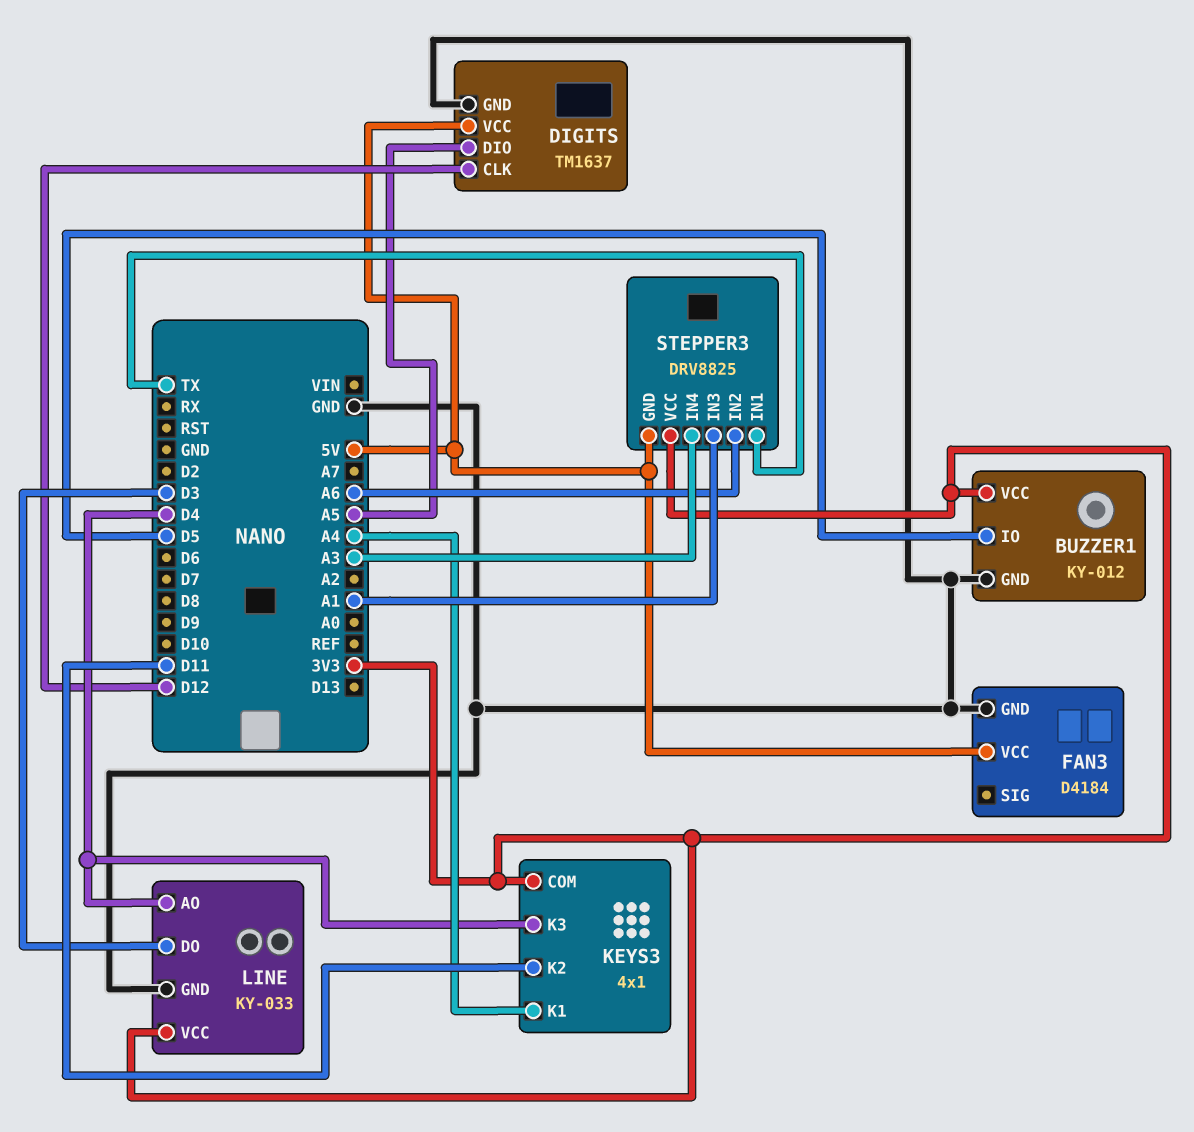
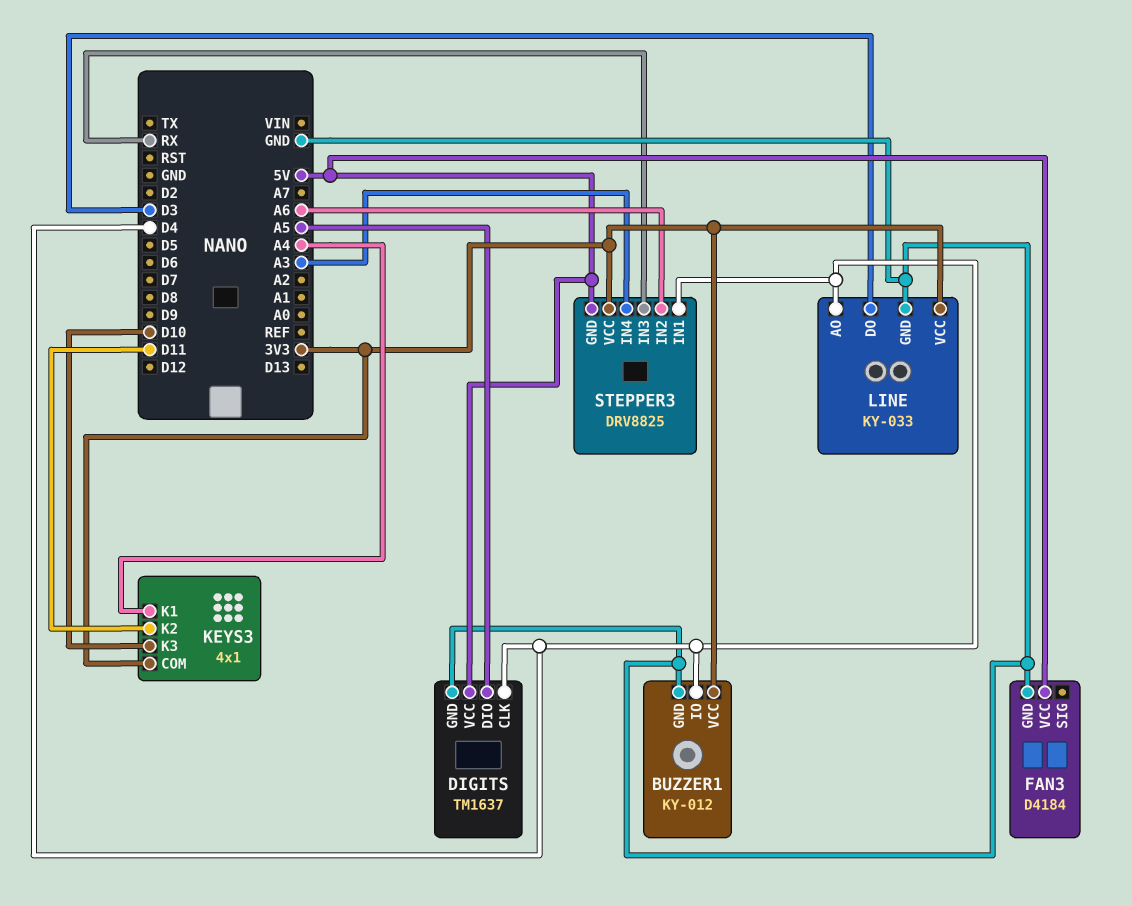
BUZZER1 pin IO: D5 -> D4
DIGITS pin CLK: D12 -> D4
KEYS3 pin K3: D4 -> D10
STEPPER3 pin IN1: TX -> D4
STEPPER3 pin IN3: A1 -> RX

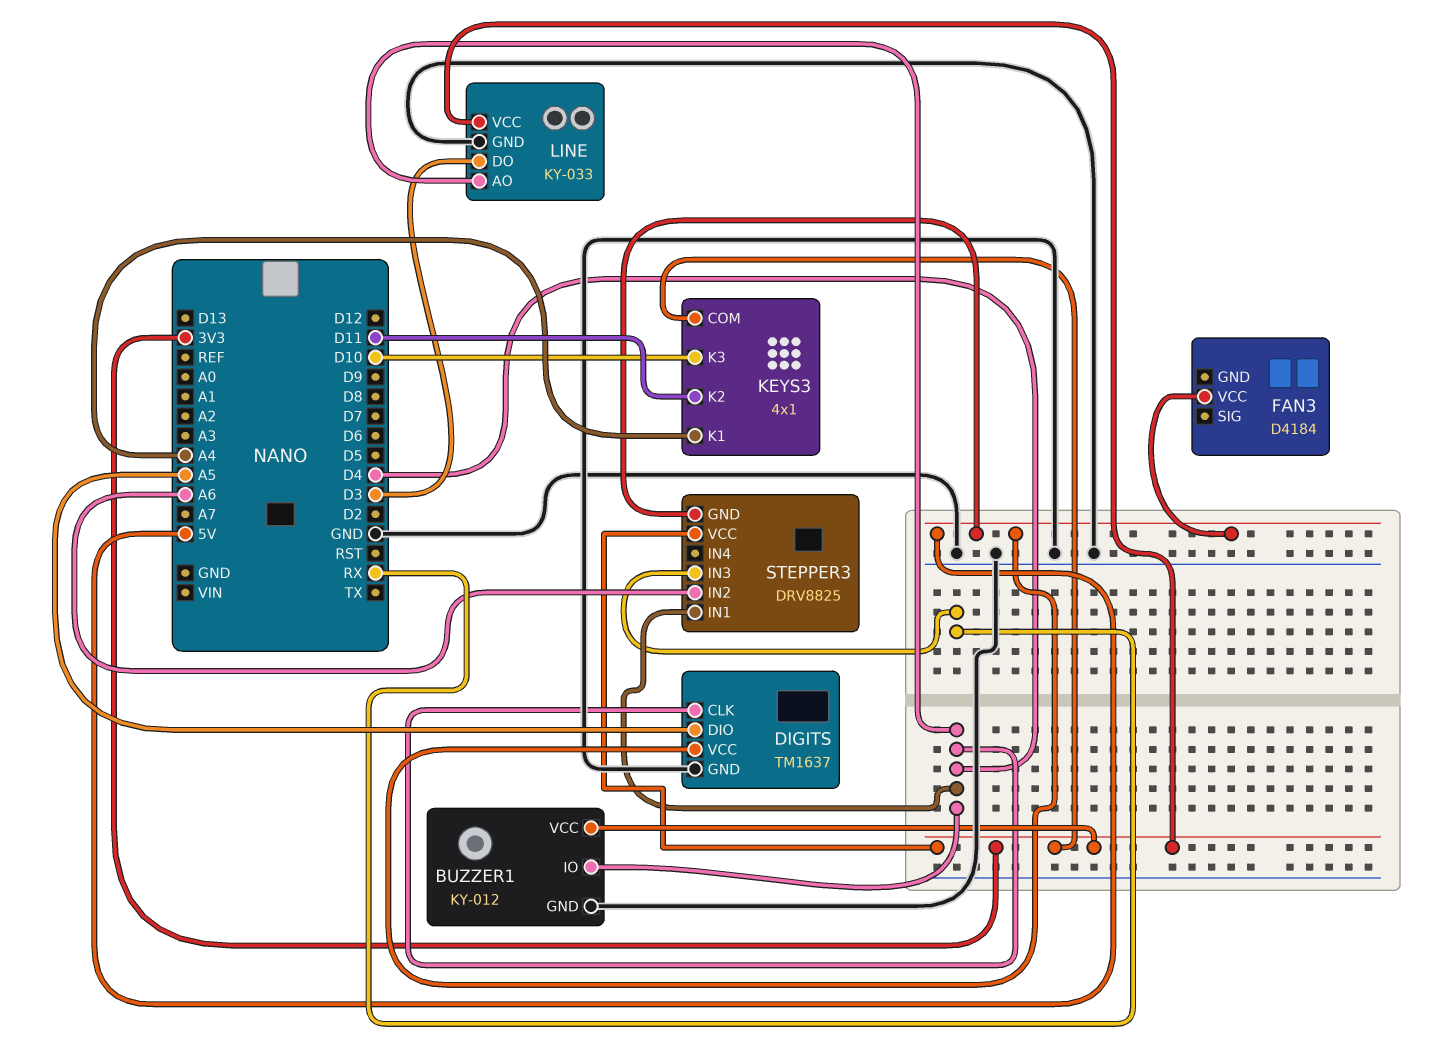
FAN3 pin GND: GND -> none
STEPPER3 pin IN4: A3 -> none

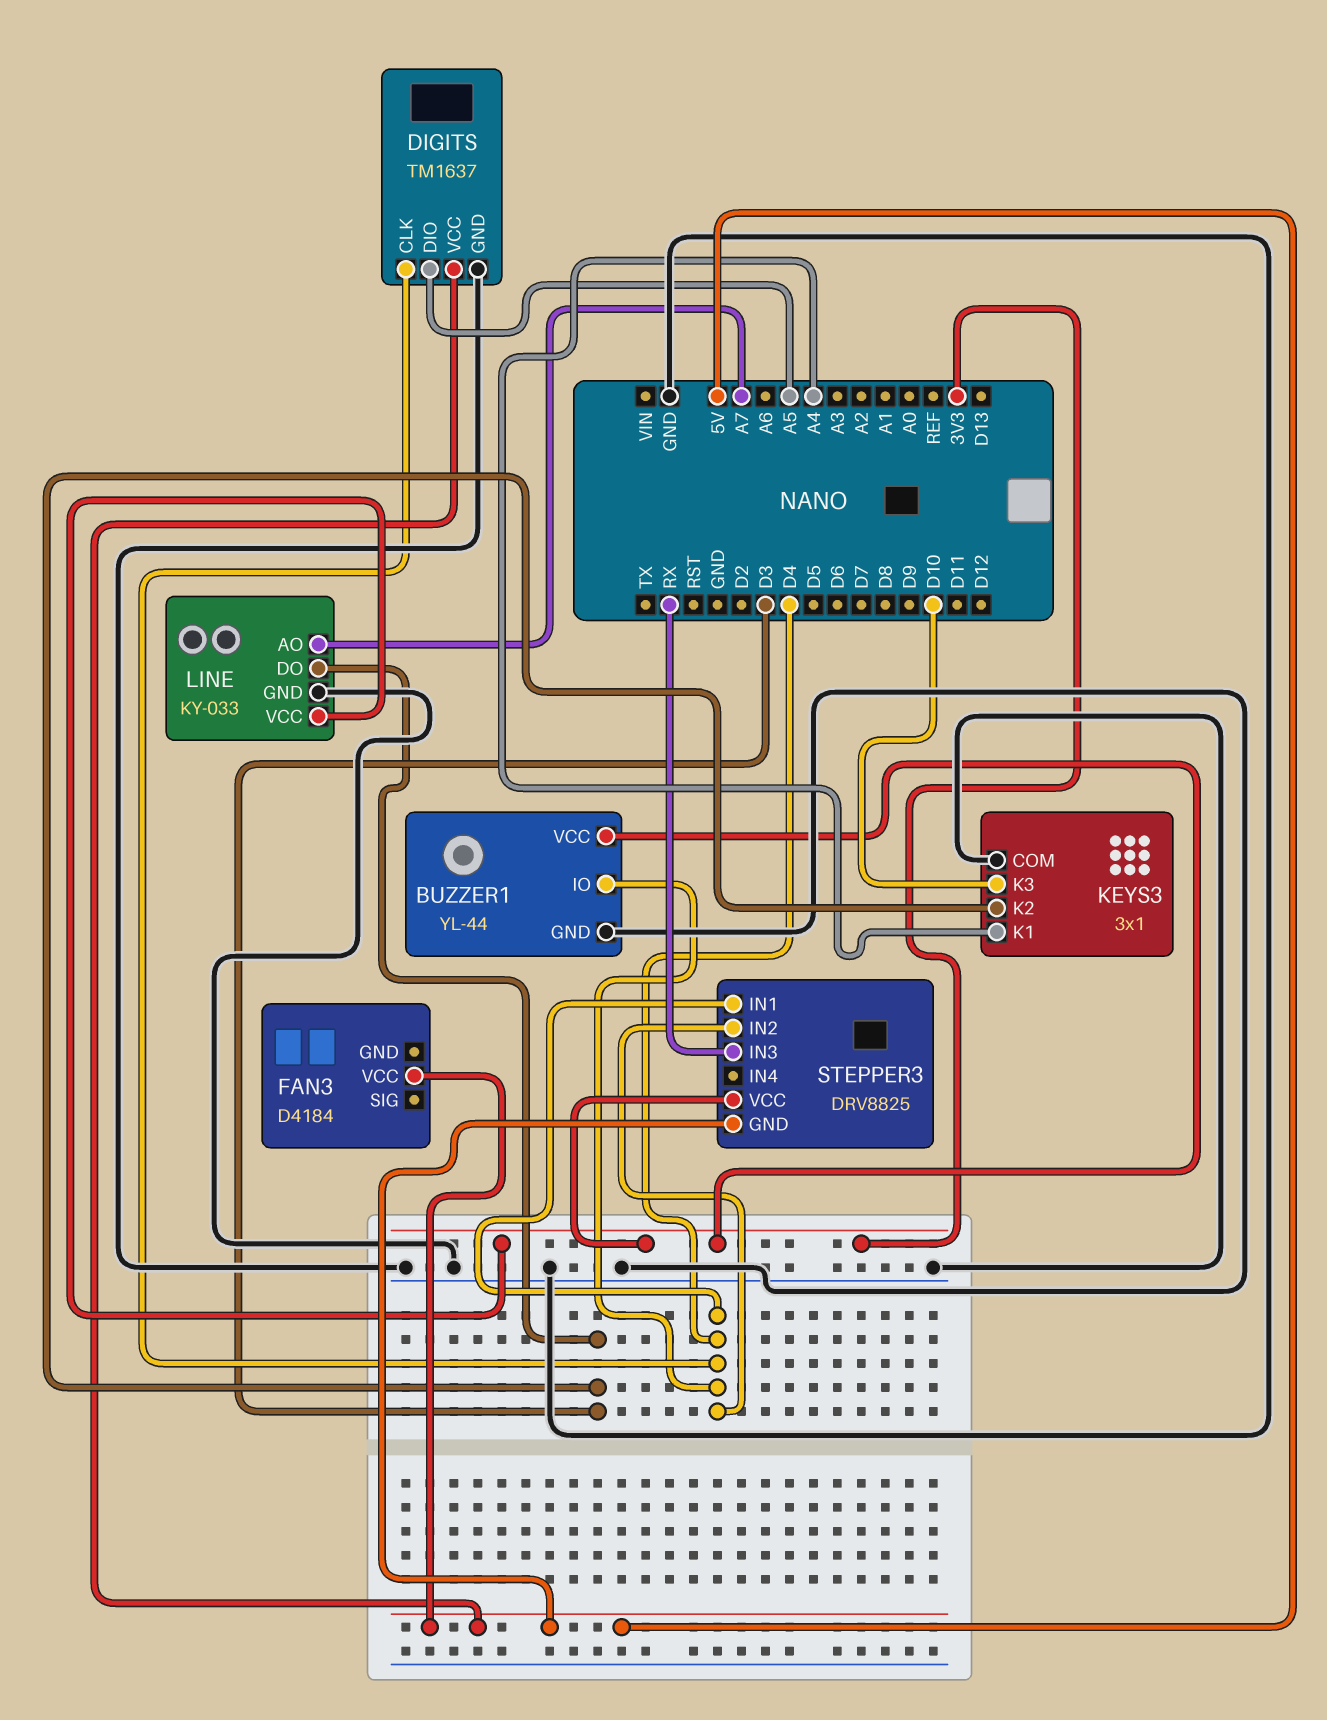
BUZZER1: KY-012 -> YL-44
KEYS3: 4x1 -> 3x1
KEYS3 pin COM: 3V3 -> GND
KEYS3 pin K2: D11 -> D3
LINE pin AO: D4 -> A7
STEPPER3 pin IN2: A6 -> D4

